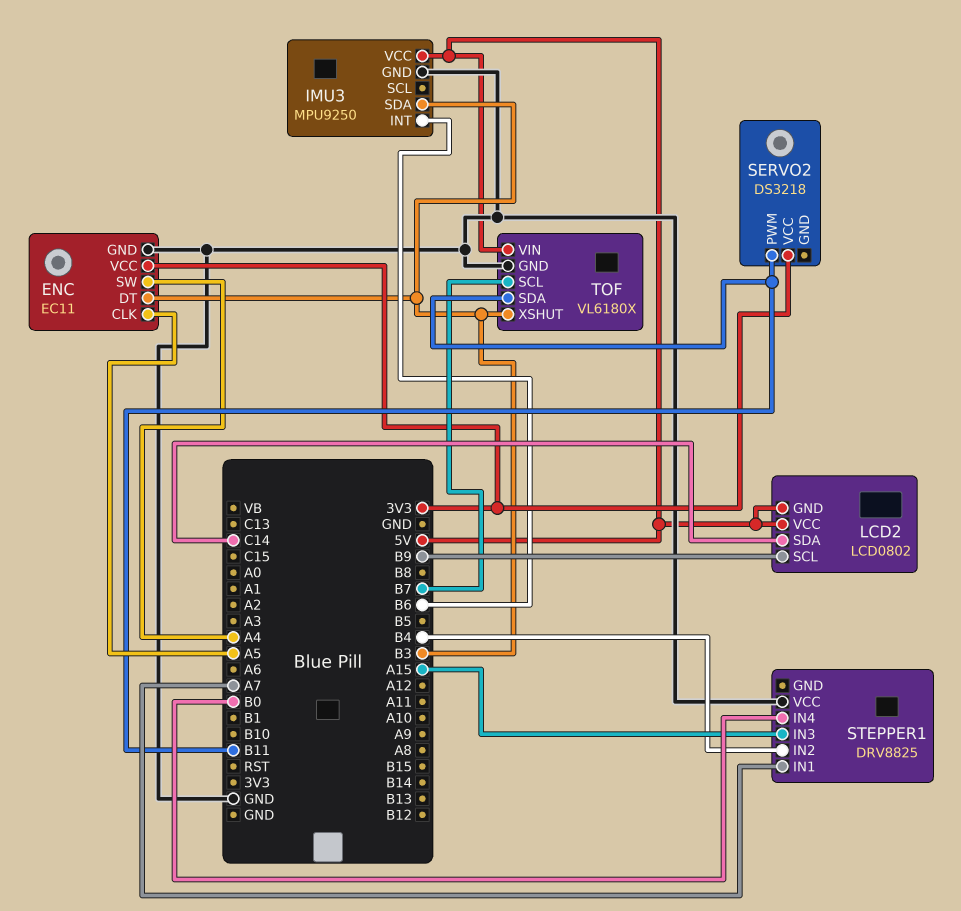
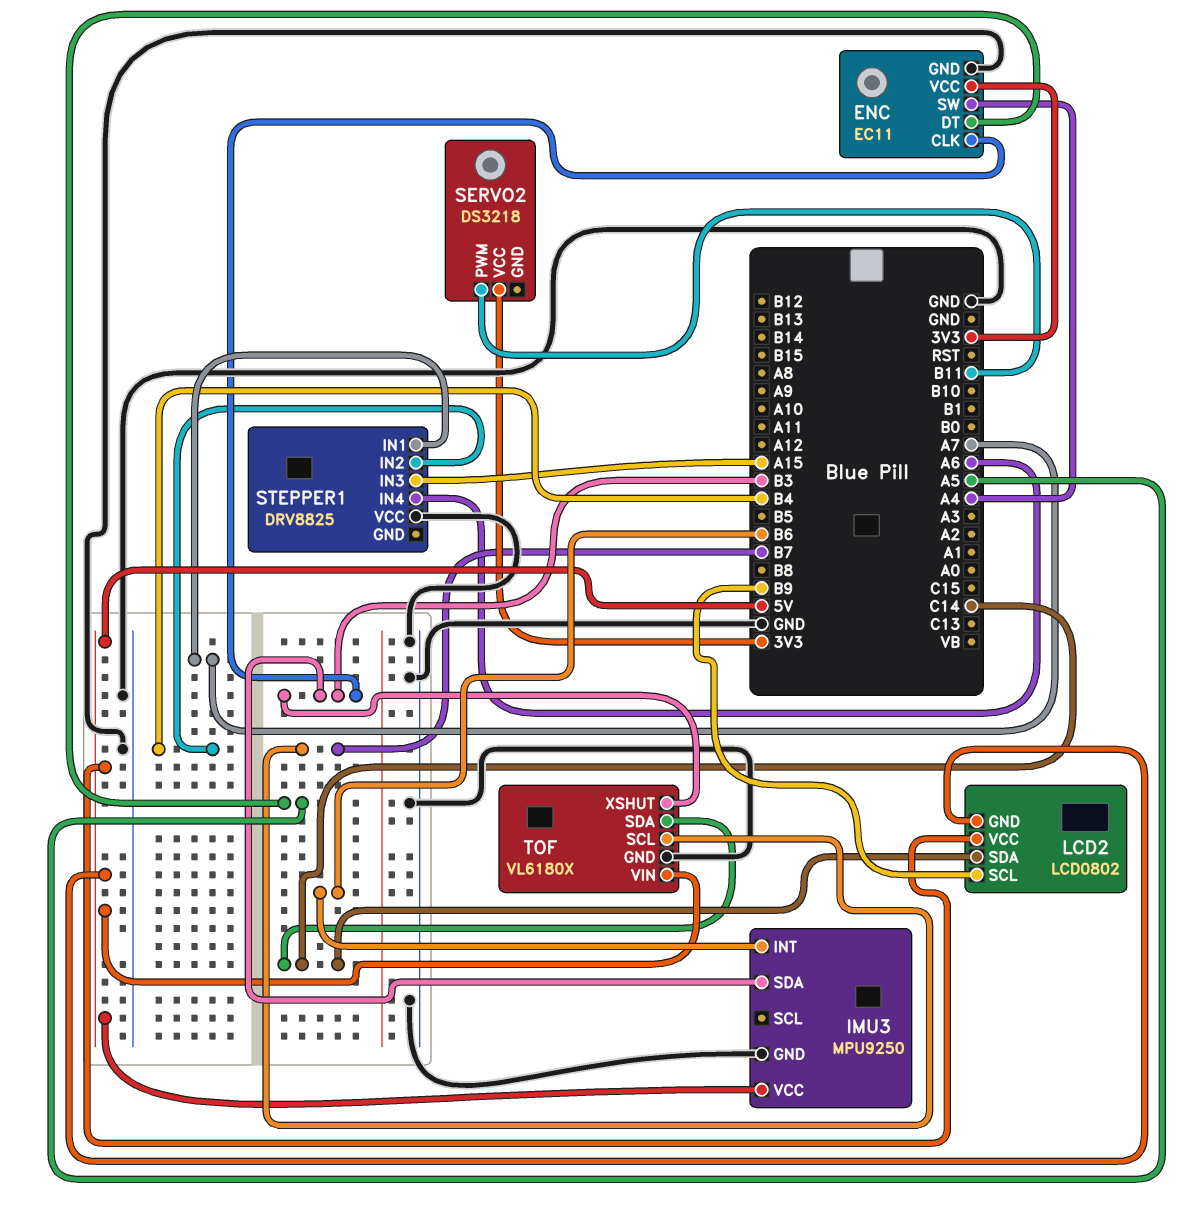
ENC pin CLK: A5 -> B3
ENC pin DT: B3 -> A5
STEPPER1 pin IN4: B0 -> A6
TOF pin SDA: B11 -> C14

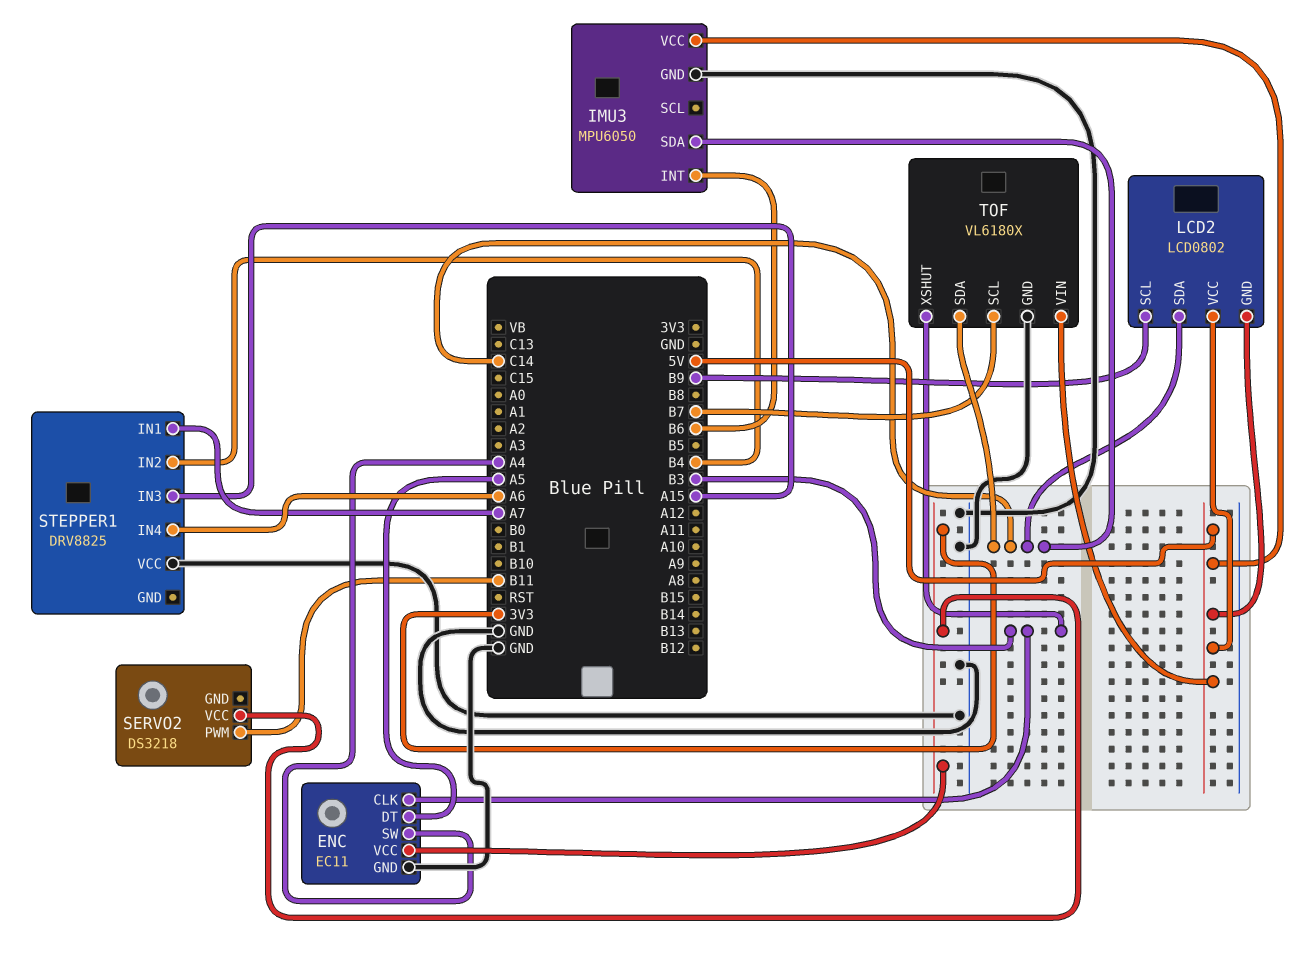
IMU3: MPU9250 -> MPU6050
IMU3 pin SDA: B3 -> C14

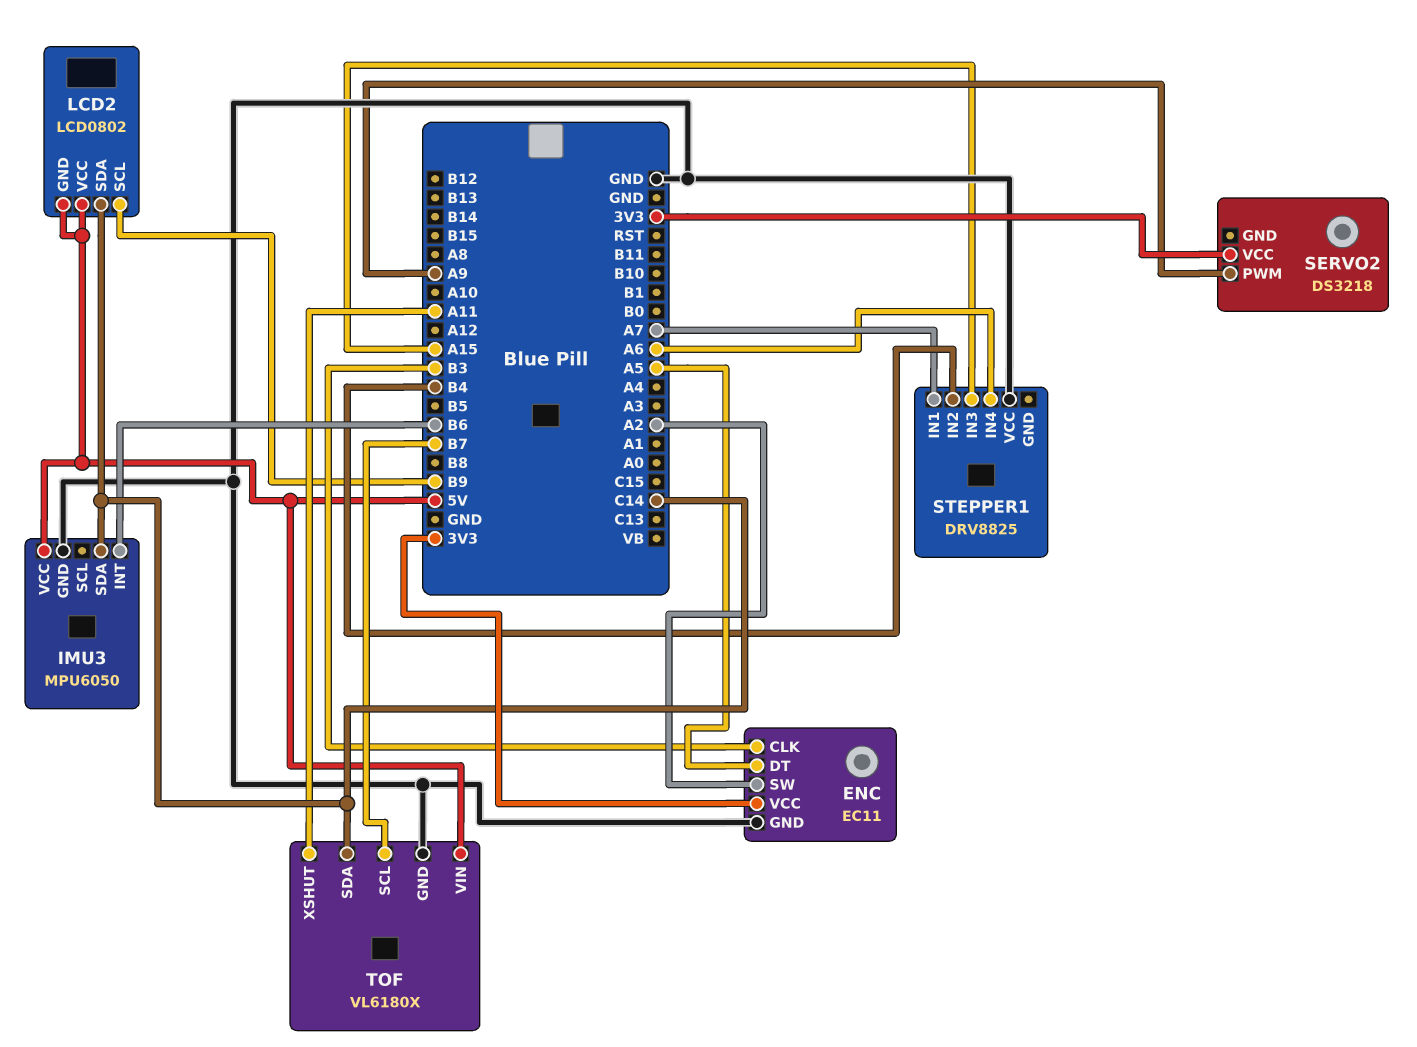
ENC pin SW: A4 -> A2
SERVO2 pin PWM: B11 -> A9
TOF pin XSHUT: B3 -> A11

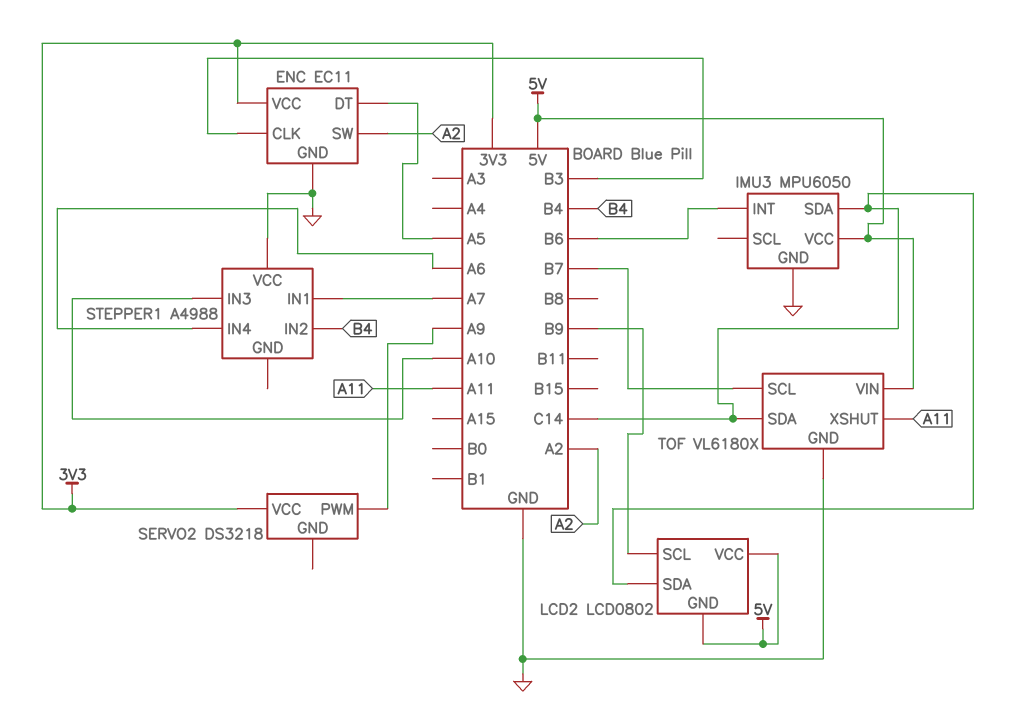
STEPPER1: DRV8825 -> A4988
STEPPER1 pin IN3: A15 -> A10

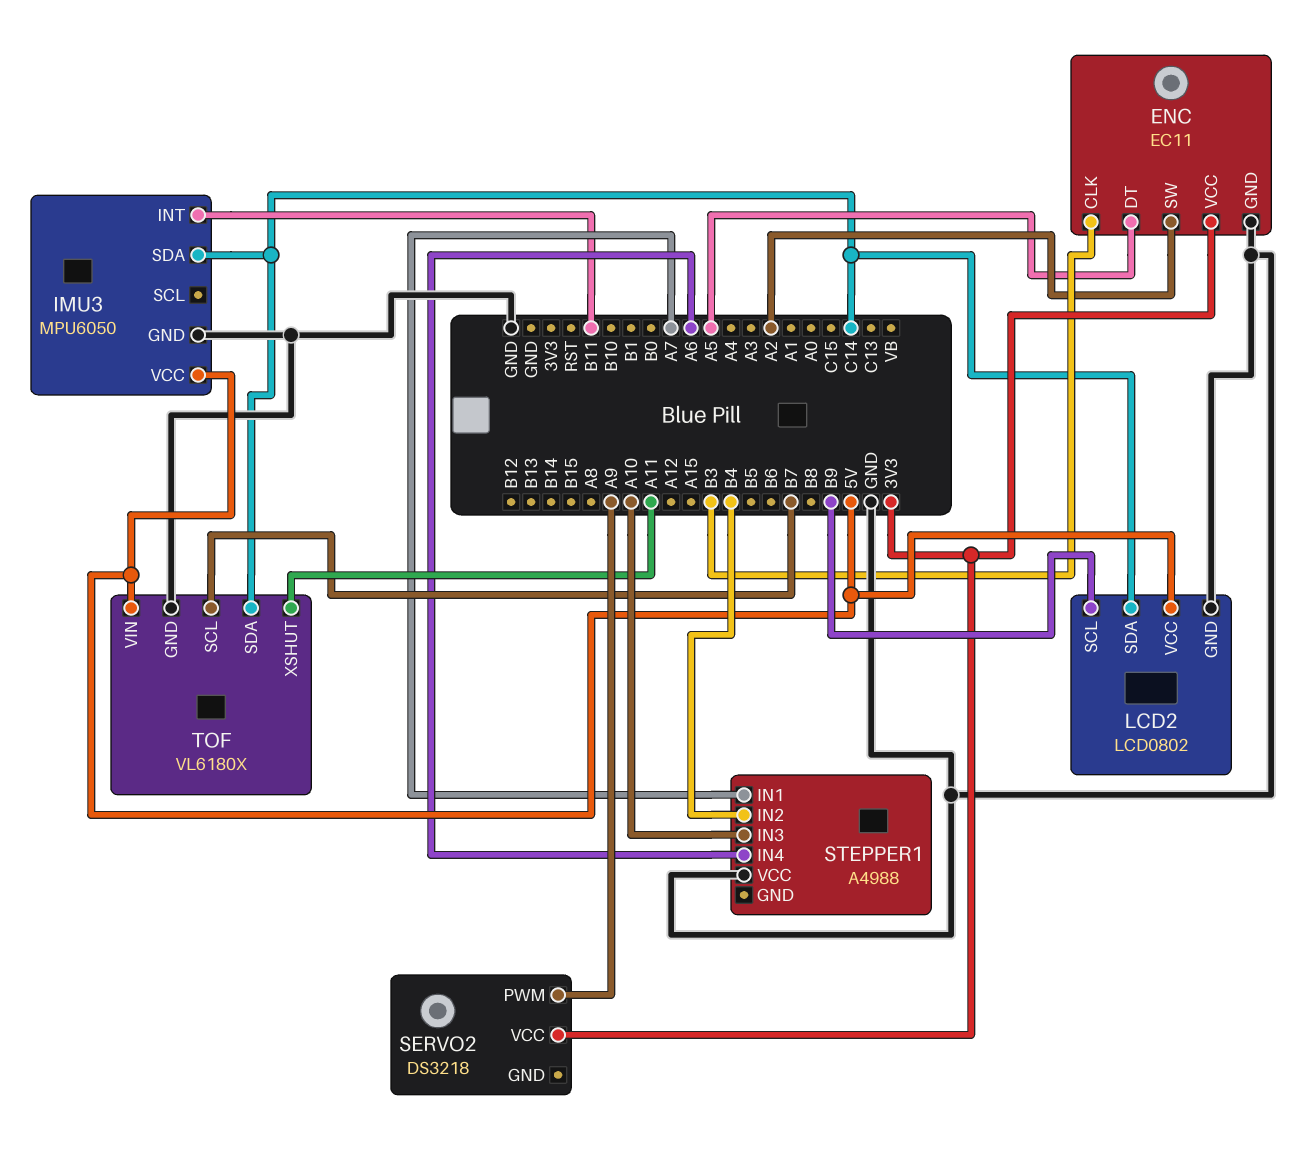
IMU3 pin INT: B6 -> B11
LCD2 pin GND: 5V -> GND

